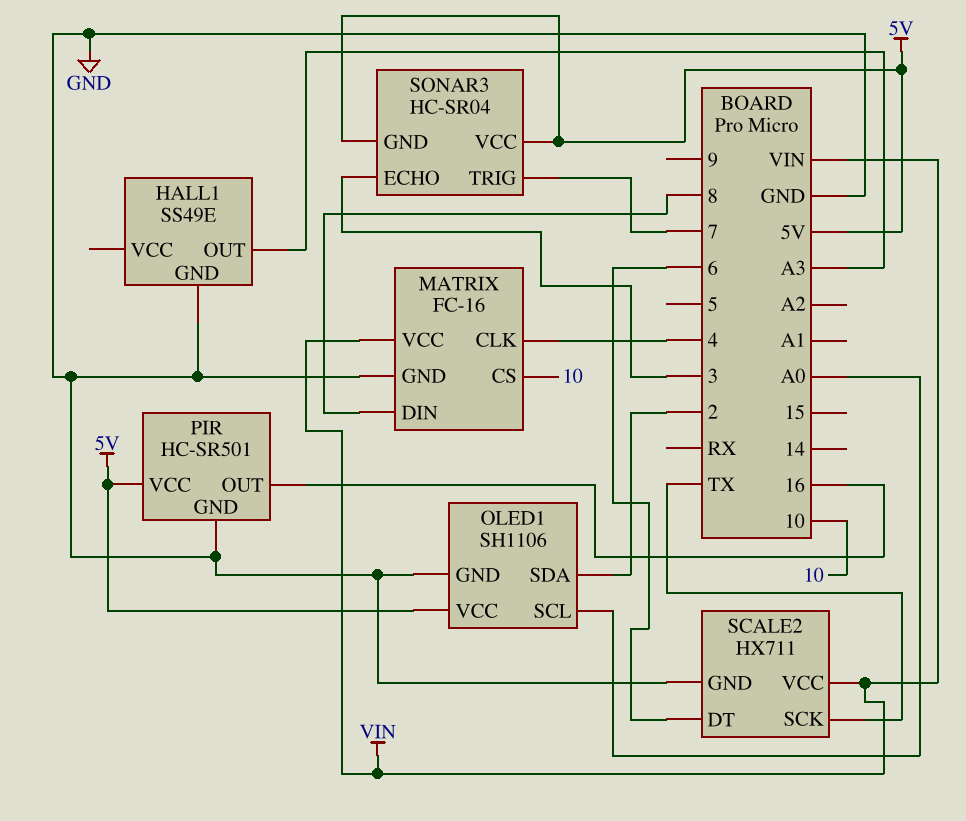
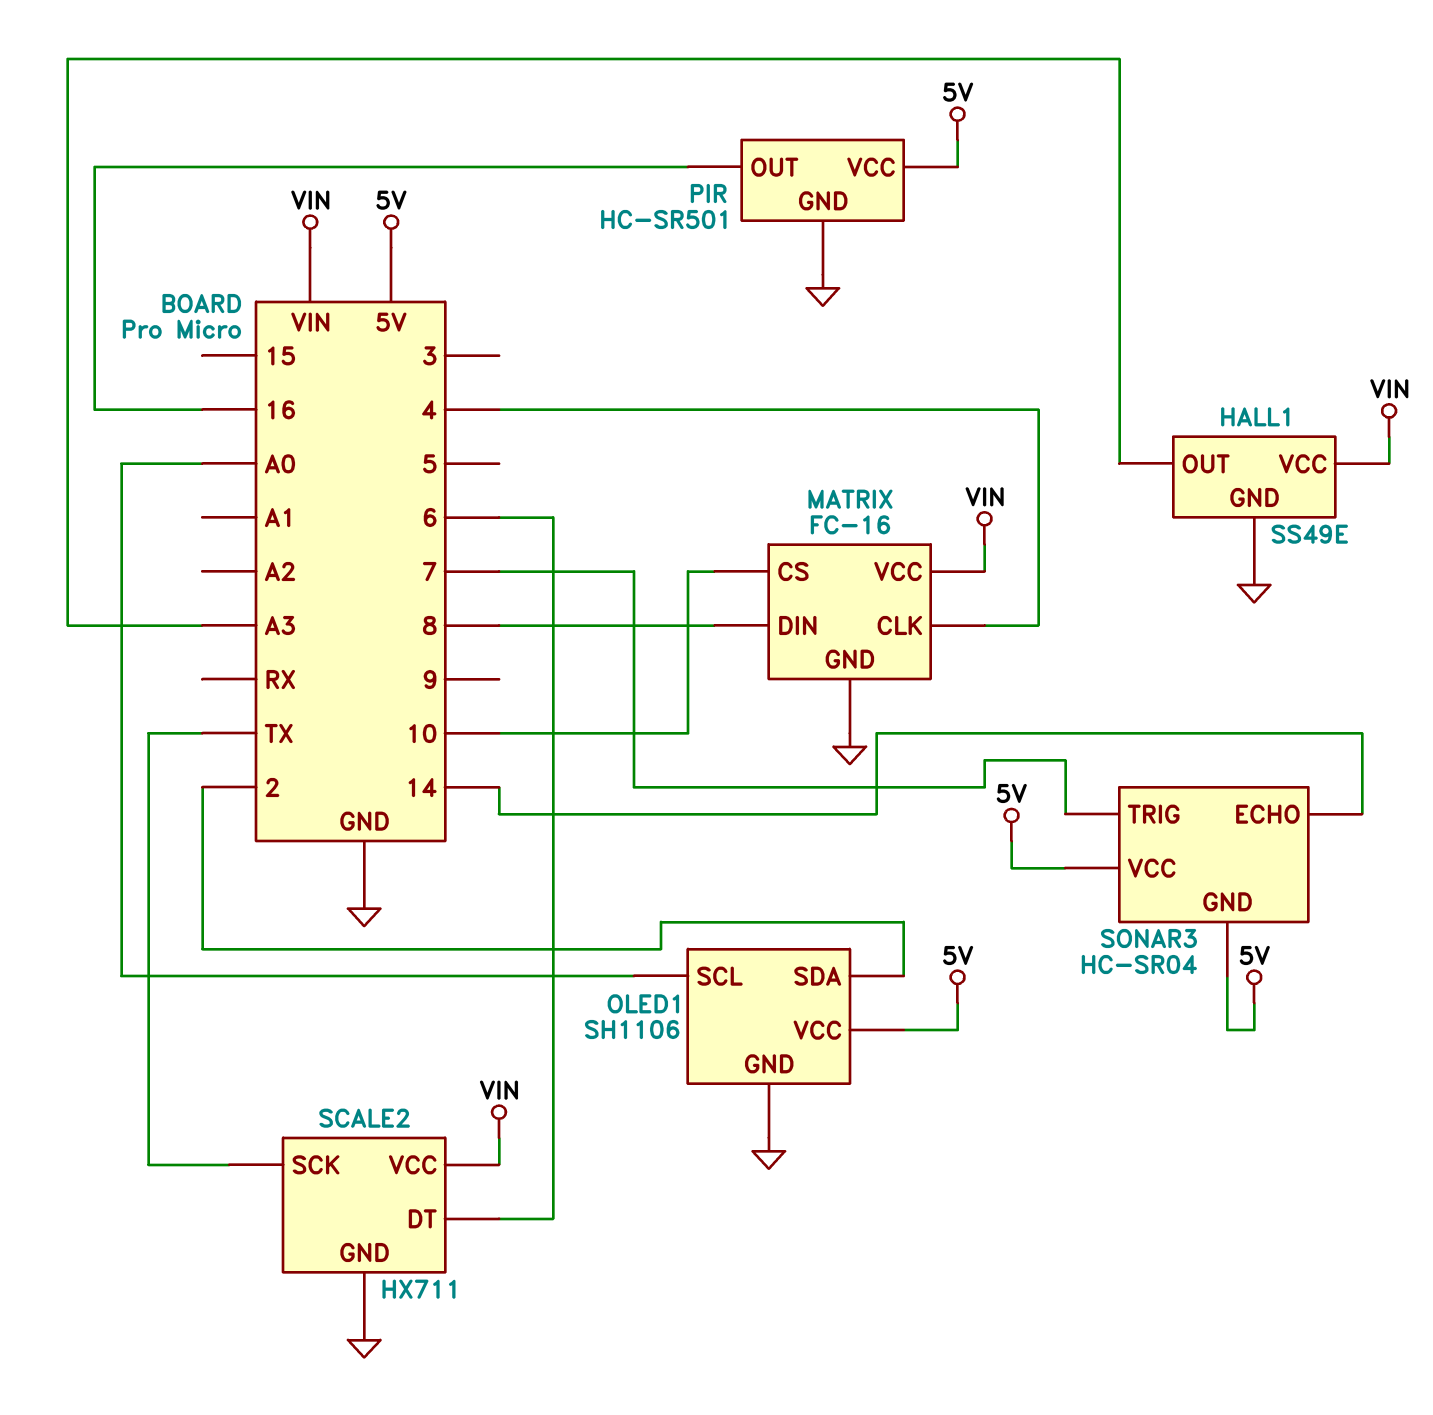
HALL1 pin VCC: none -> VIN
SONAR3 pin ECHO: 3 -> 14

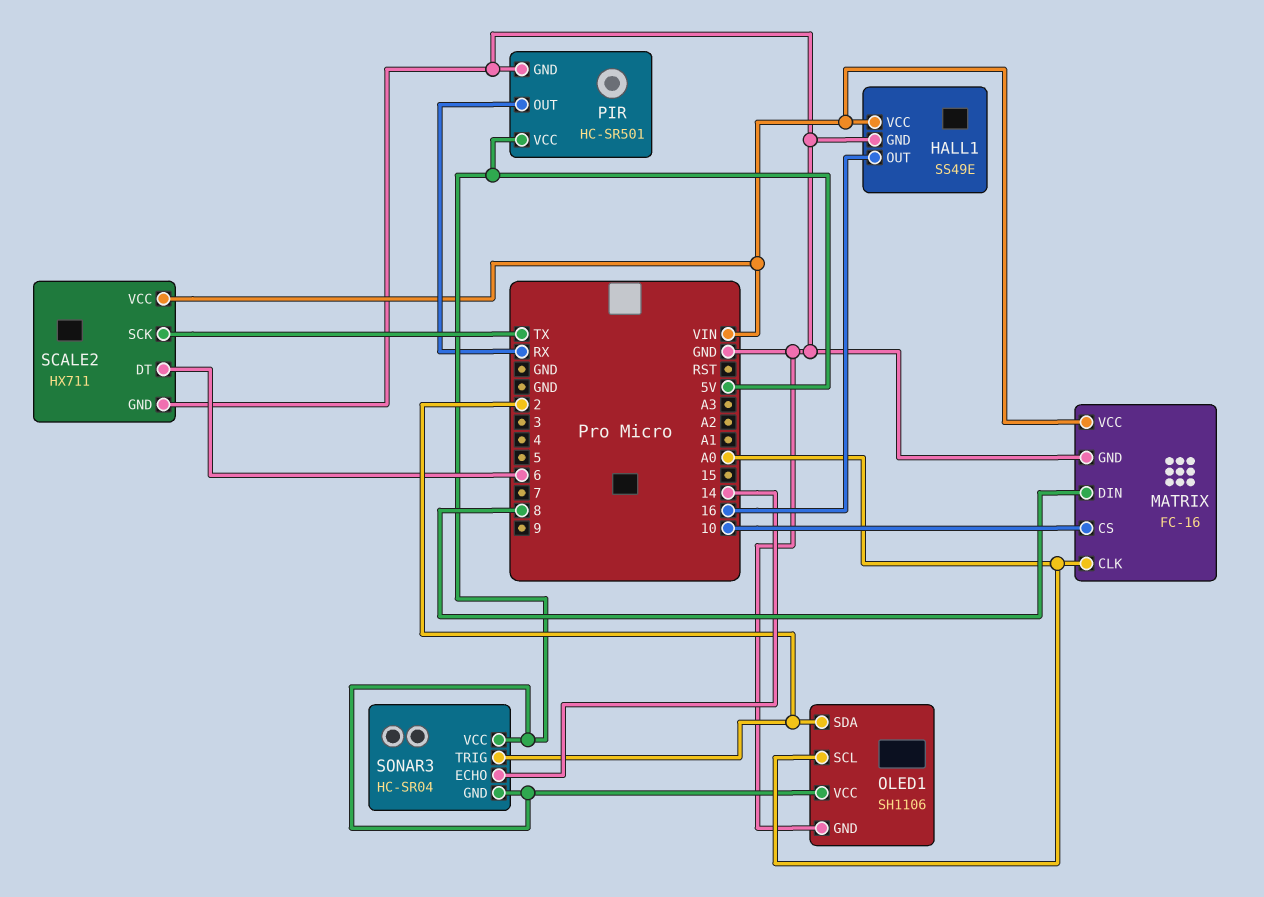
HALL1 pin OUT: A3 -> 16
MATRIX pin CLK: 4 -> A0
PIR pin OUT: 16 -> RX
SONAR3 pin TRIG: 7 -> 2

